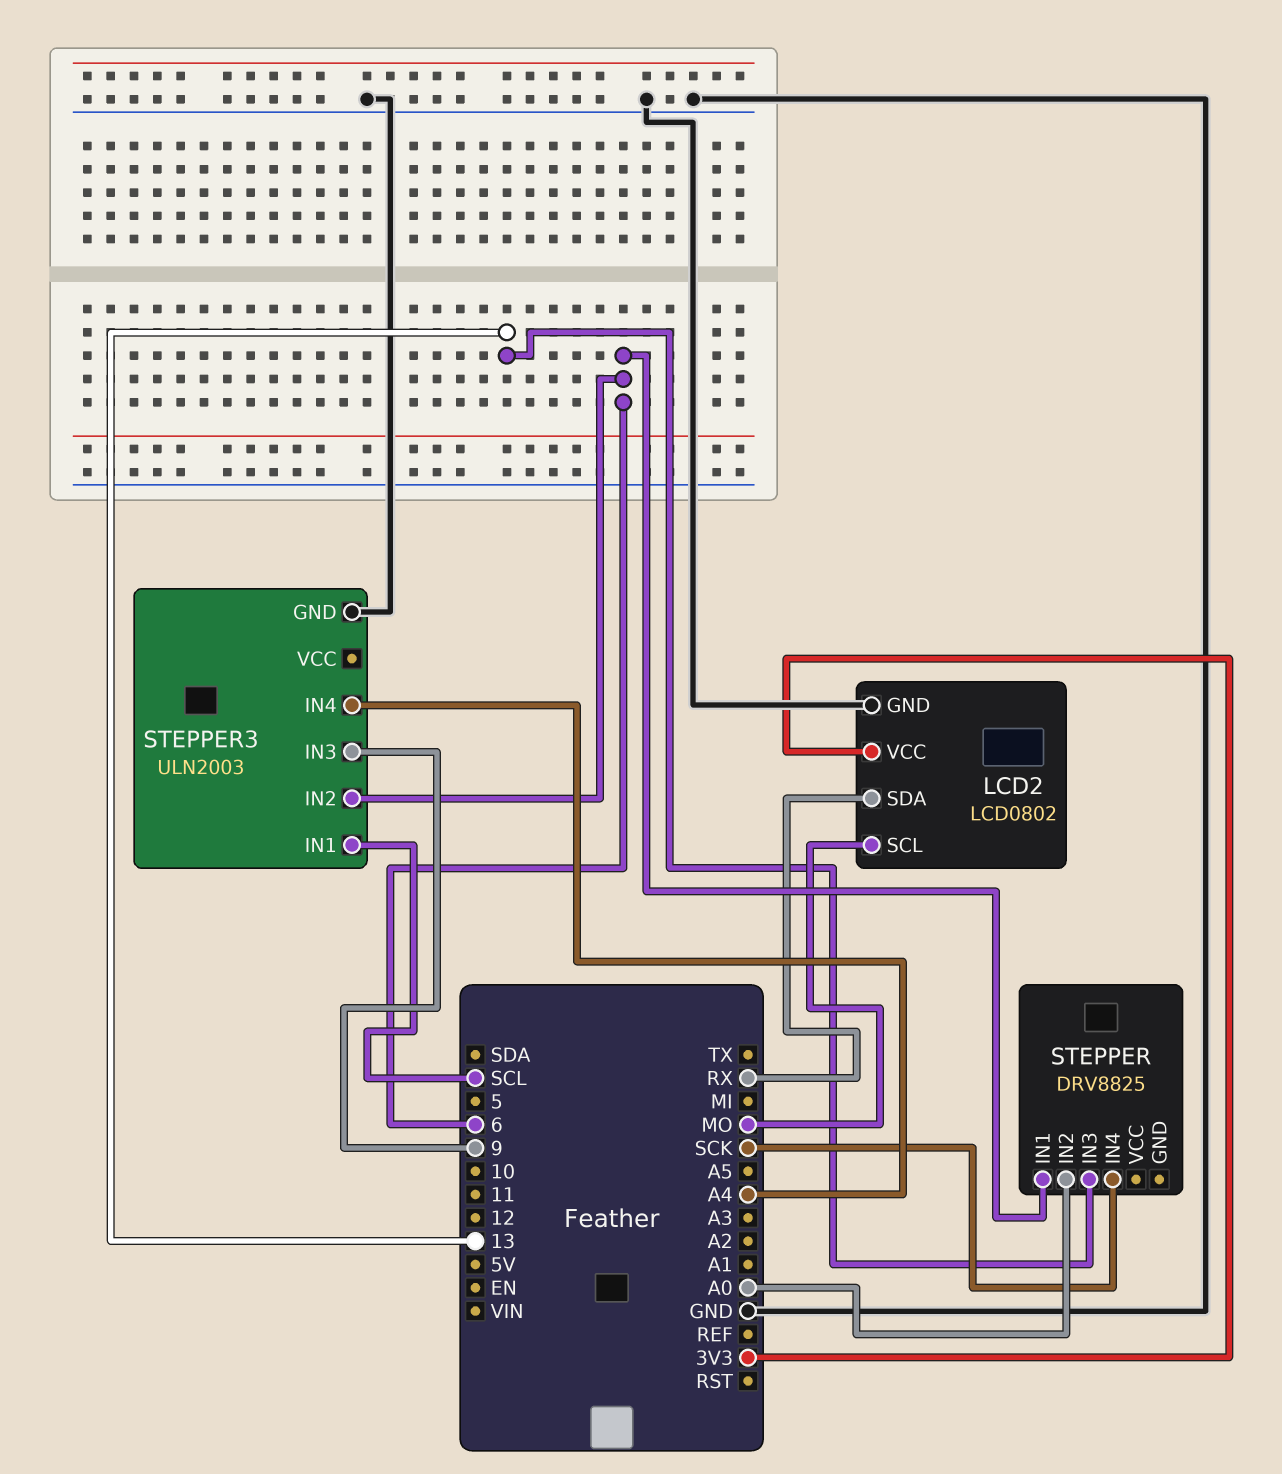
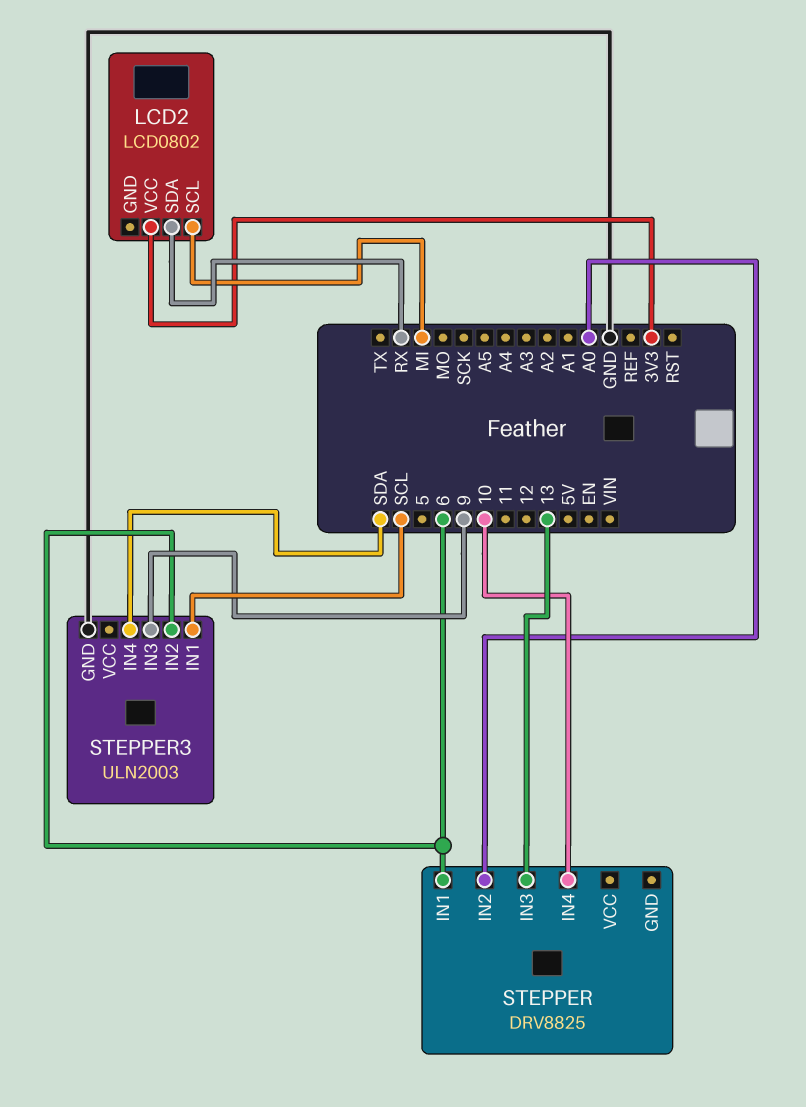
LCD2 pin GND: GND -> none
LCD2 pin SCL: MO -> MI
STEPPER pin IN4: SCK -> 10
STEPPER3 pin IN4: A4 -> SDA

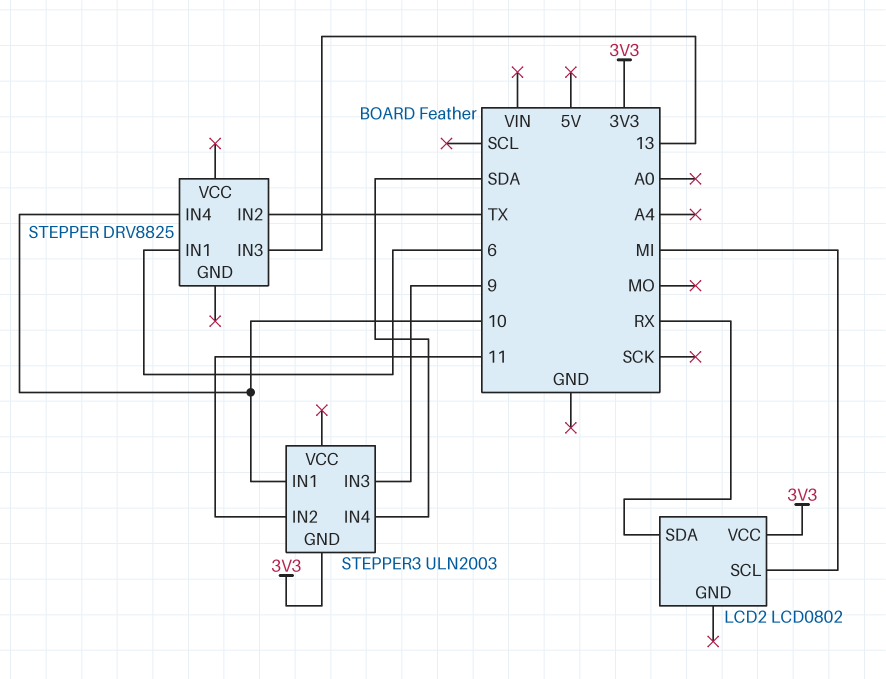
STEPPER pin IN2: A0 -> TX
STEPPER3 pin GND: GND -> 3V3
STEPPER3 pin IN1: SCL -> 10
STEPPER3 pin IN2: 6 -> 11

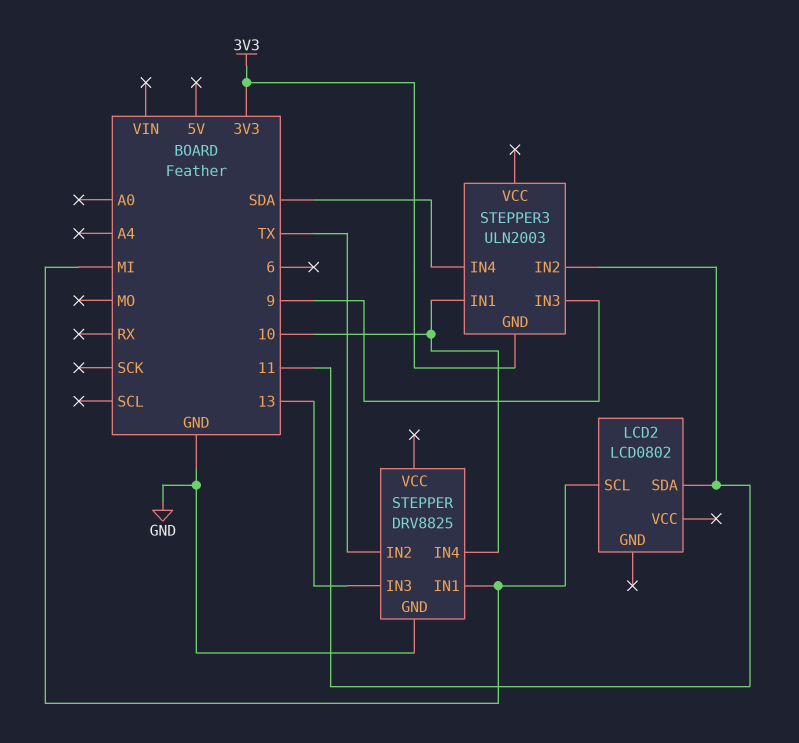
LCD2 pin SDA: RX -> 11
LCD2 pin VCC: 3V3 -> none
STEPPER pin GND: none -> GND
STEPPER pin IN1: 6 -> MI

